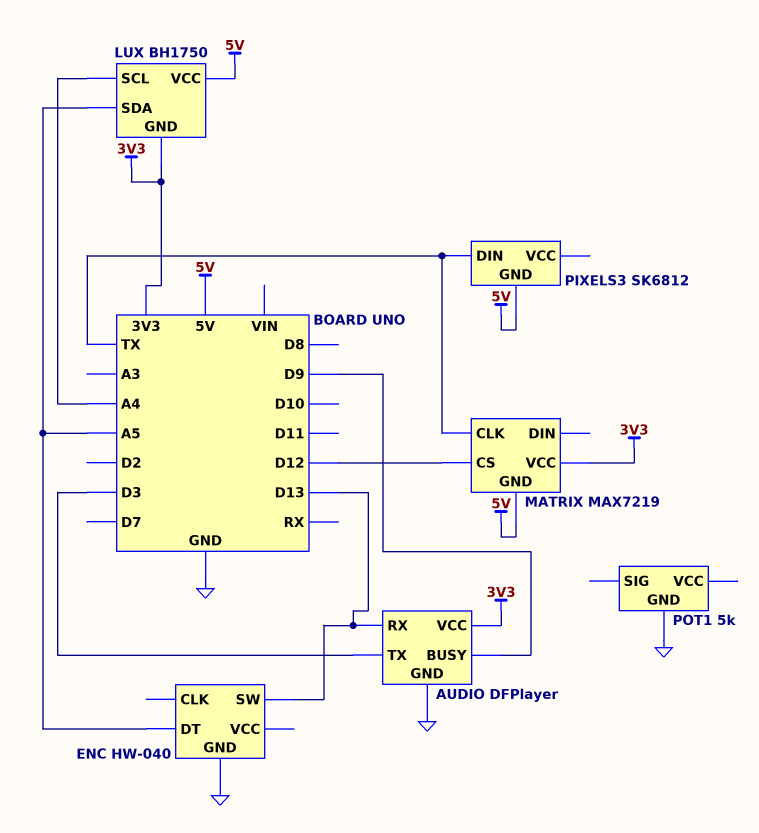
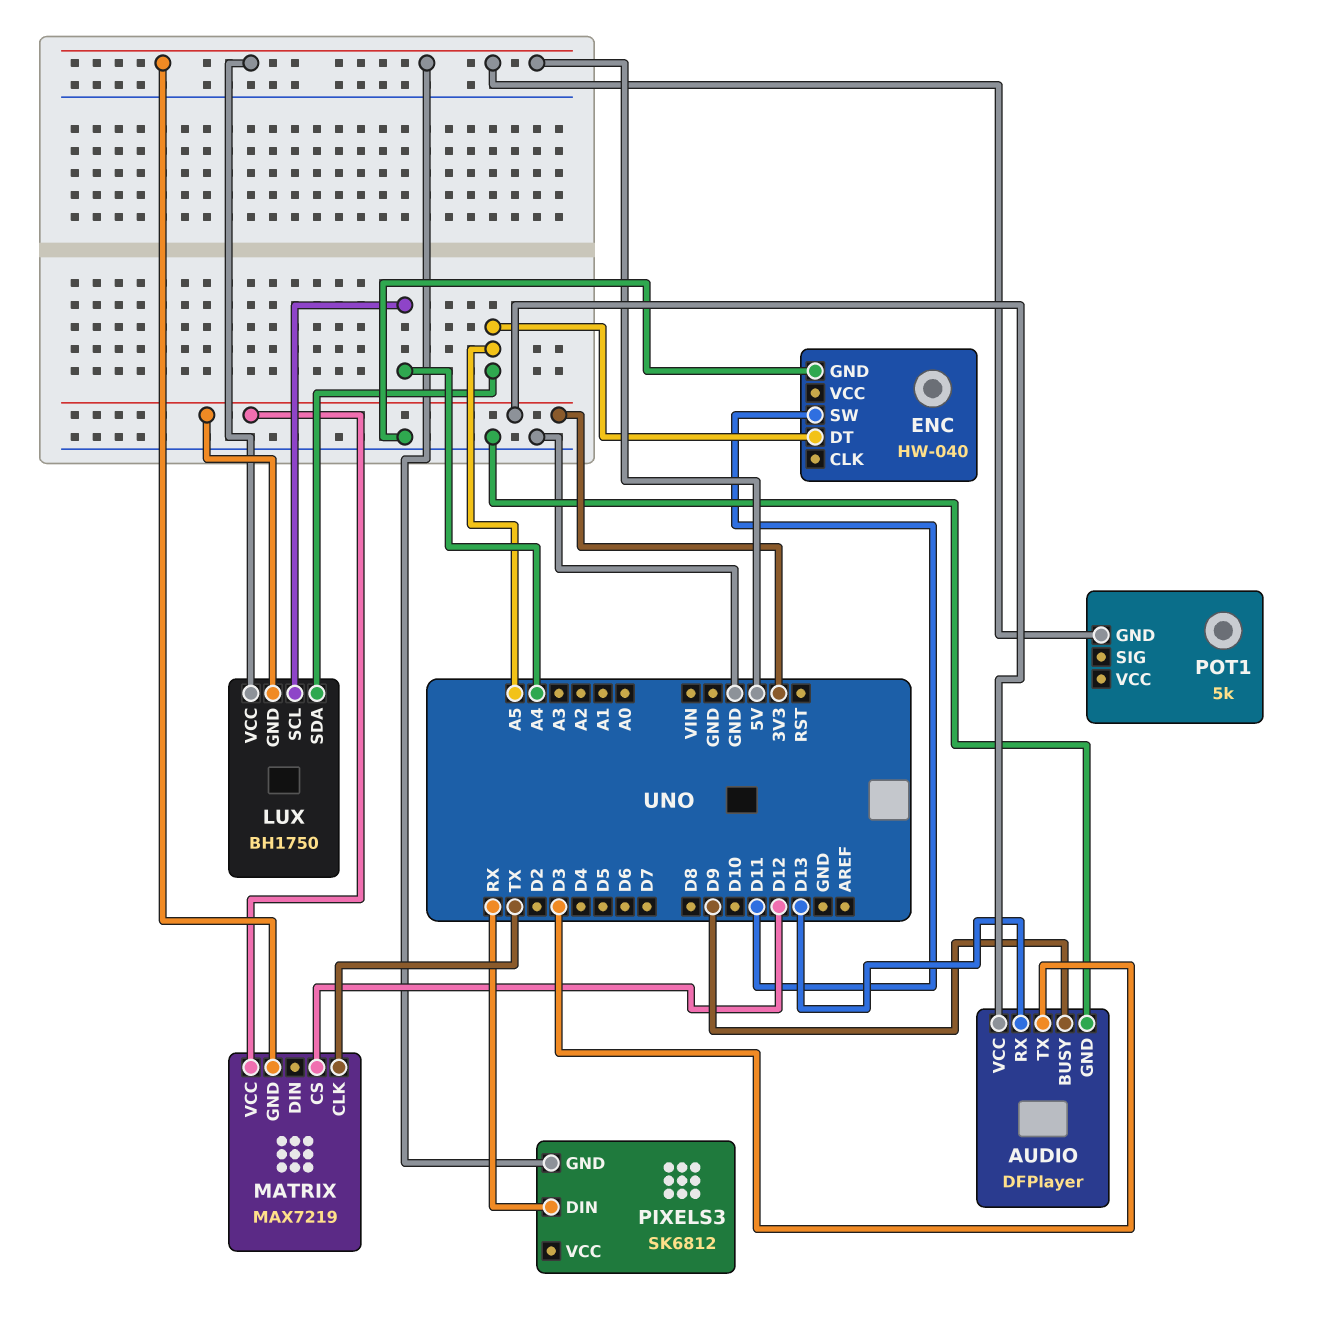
ENC pin SW: D13 -> D11
PIXELS3 pin DIN: TX -> RX
POT1 pin GND: GND -> 5V

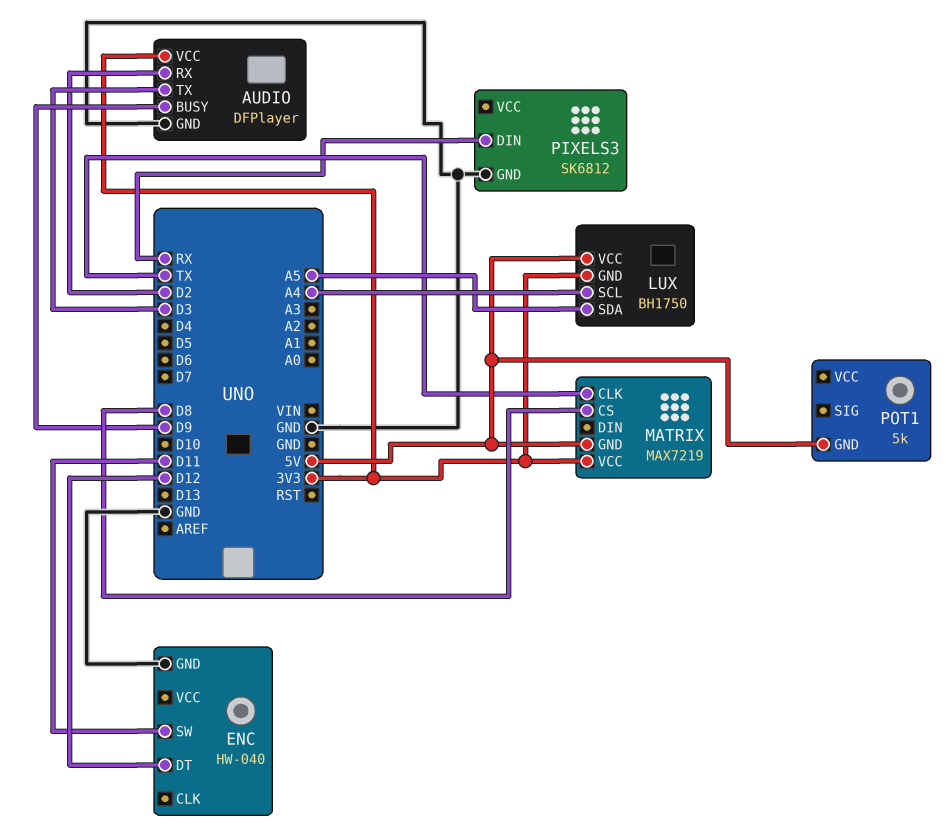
AUDIO pin RX: D13 -> D2
ENC pin DT: A5 -> D12
MATRIX pin CS: D12 -> D8
PIXELS3 pin GND: 5V -> GND

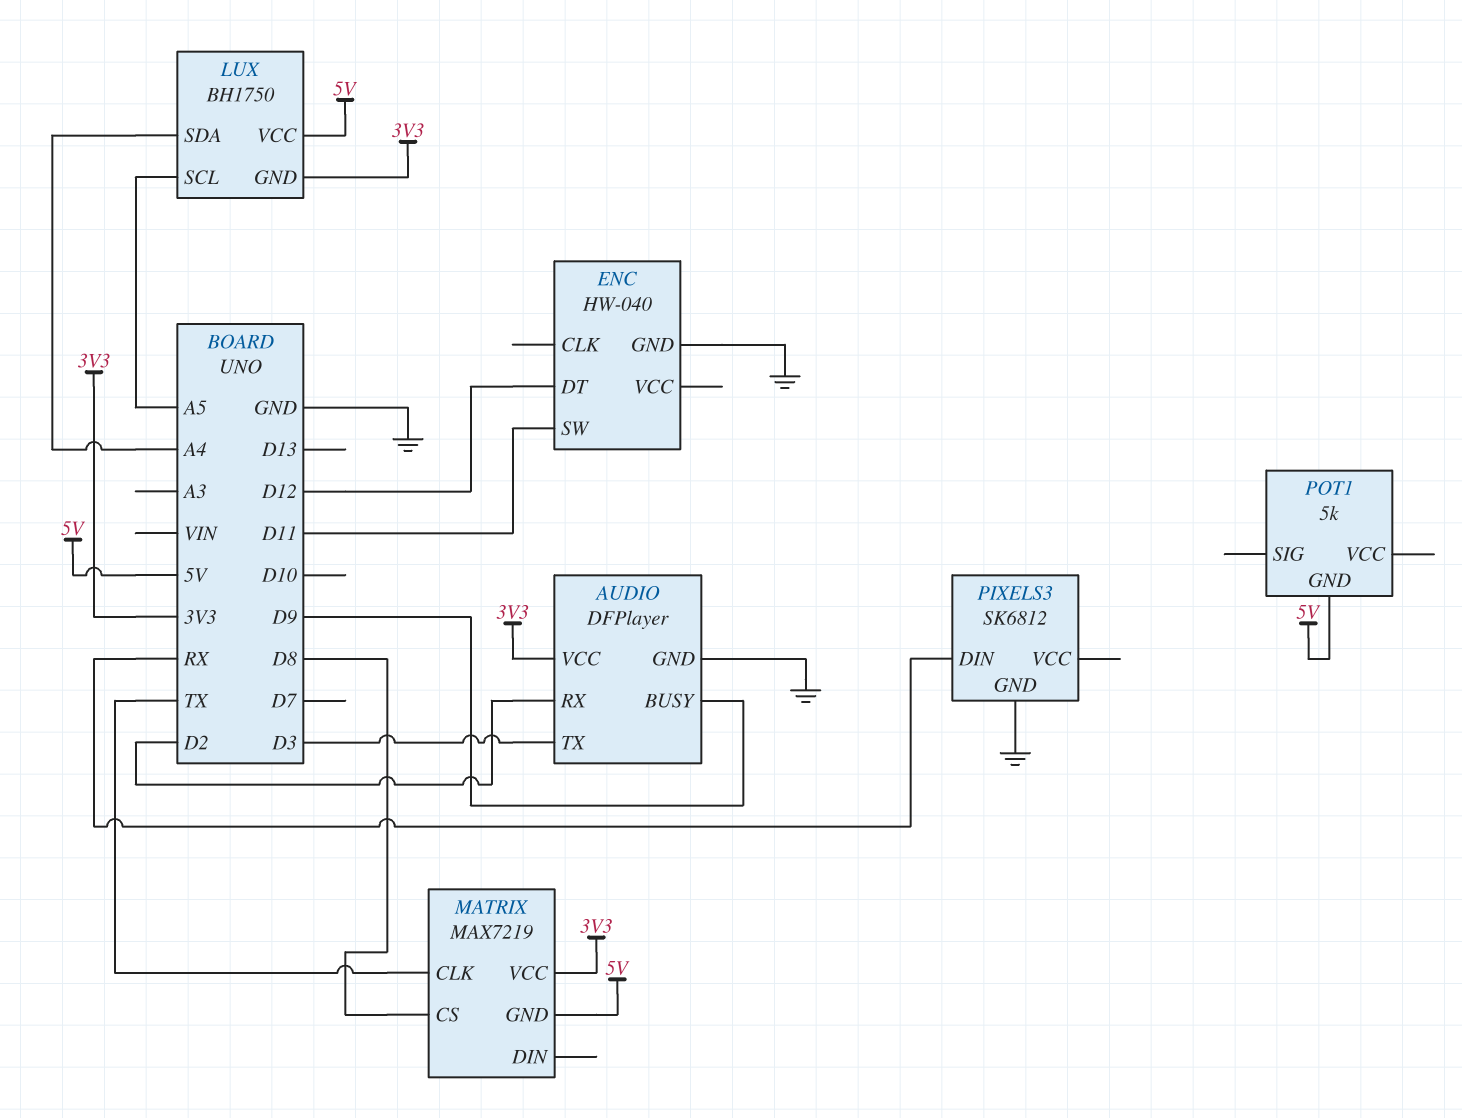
LUX pin SCL: A4 -> A5
LUX pin SDA: A5 -> A4

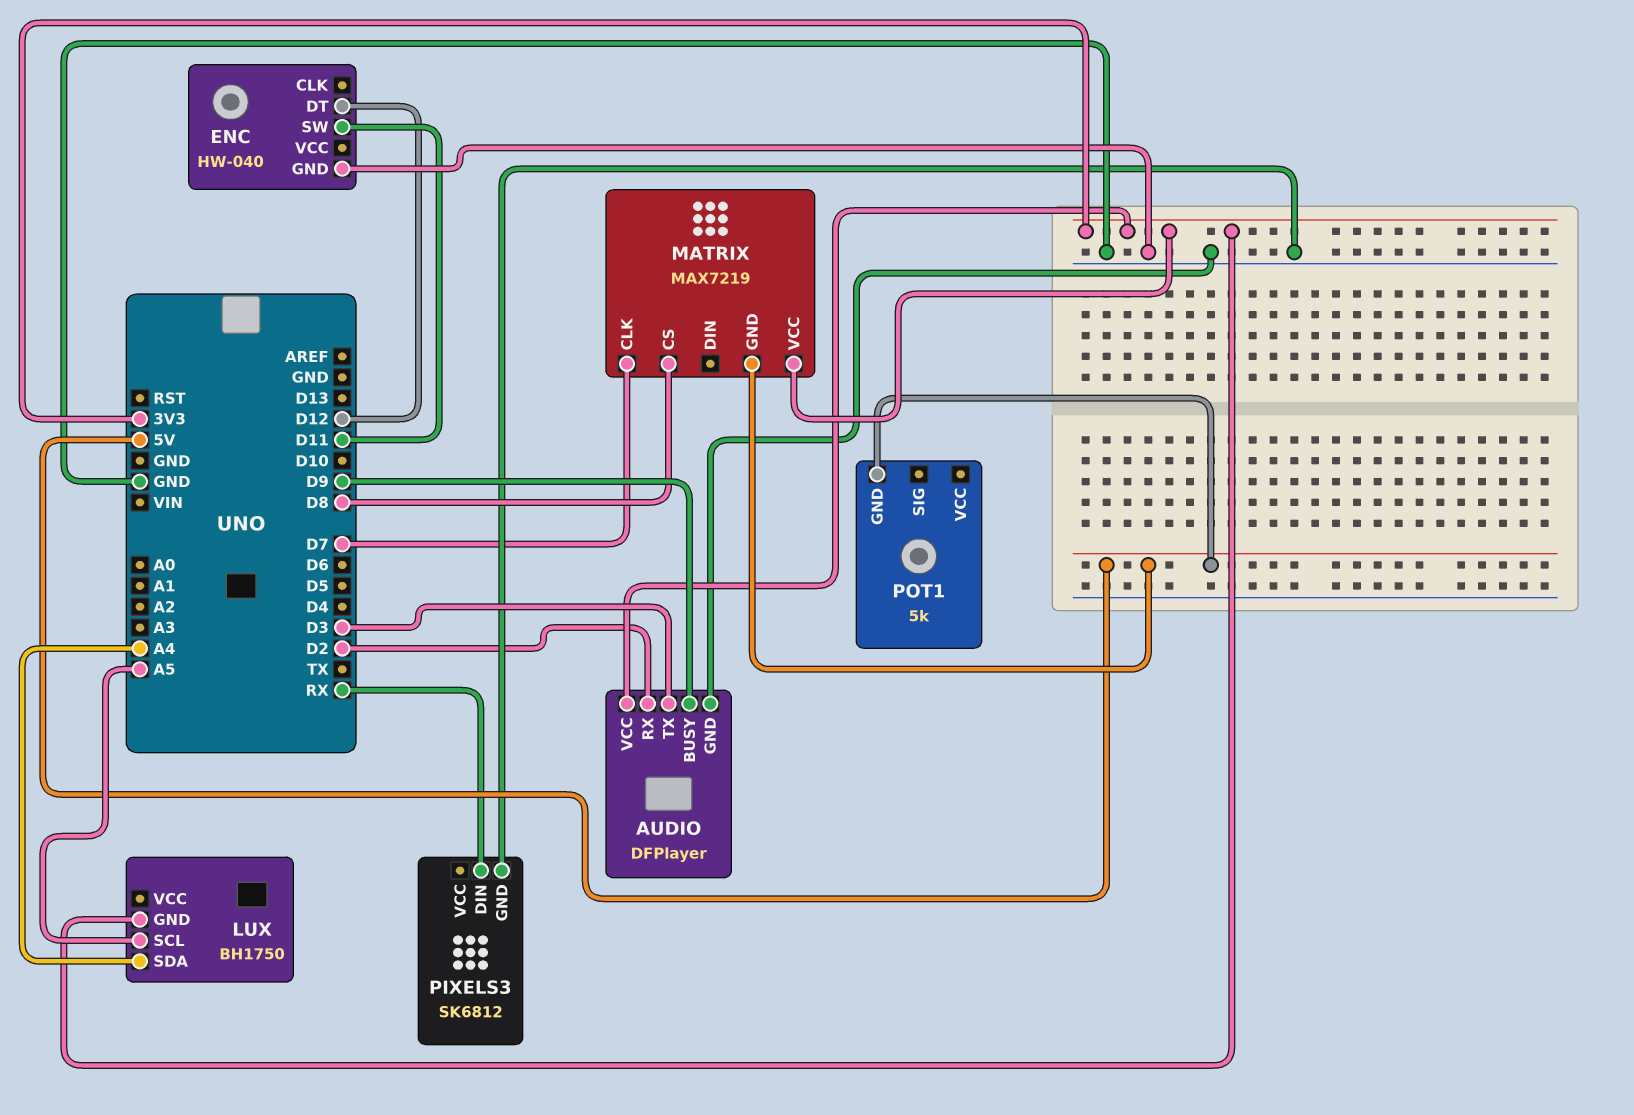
LUX pin VCC: 5V -> none
MATRIX pin CLK: TX -> D7

